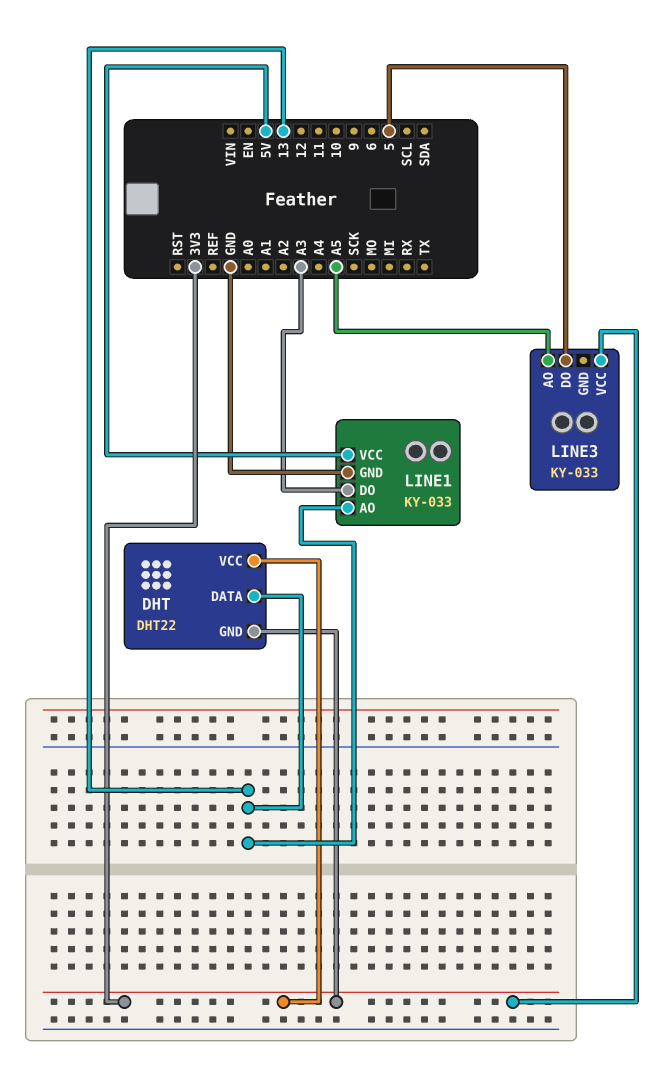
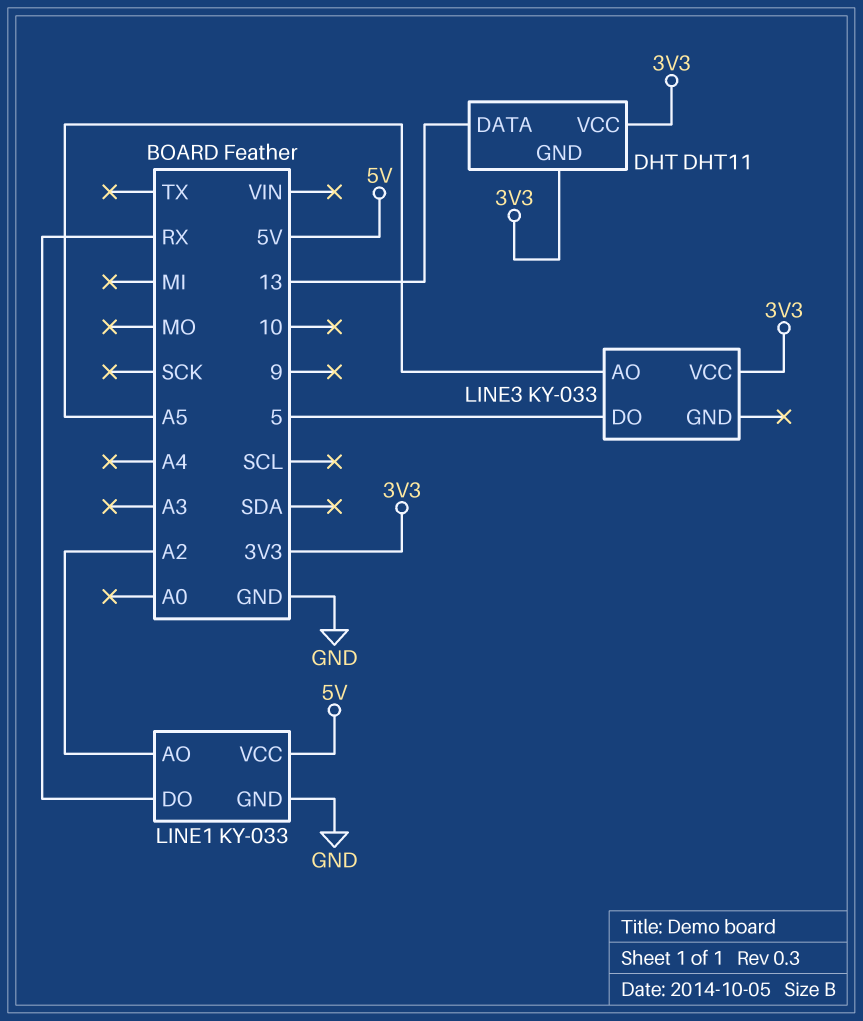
DHT: DHT22 -> DHT11
LINE1 pin AO: 13 -> A2
LINE1 pin DO: A3 -> RX

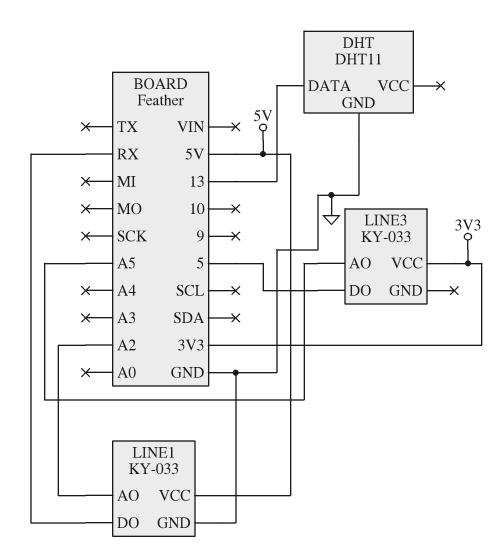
DHT pin GND: 3V3 -> GND
DHT pin VCC: 3V3 -> none

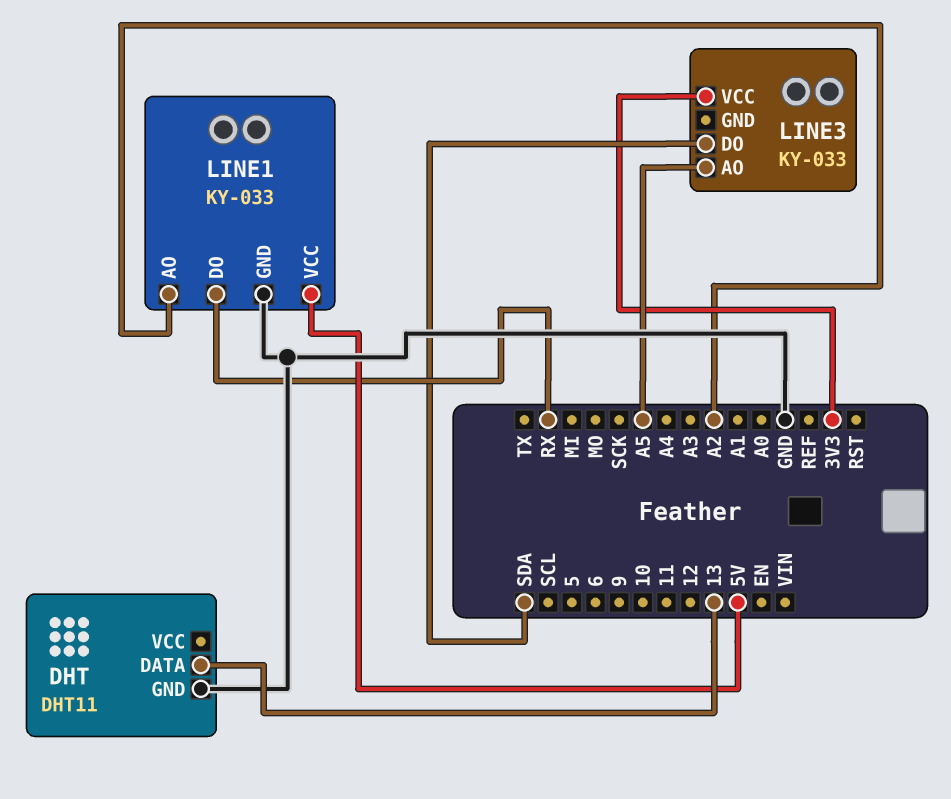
LINE3 pin DO: 5 -> SDA

